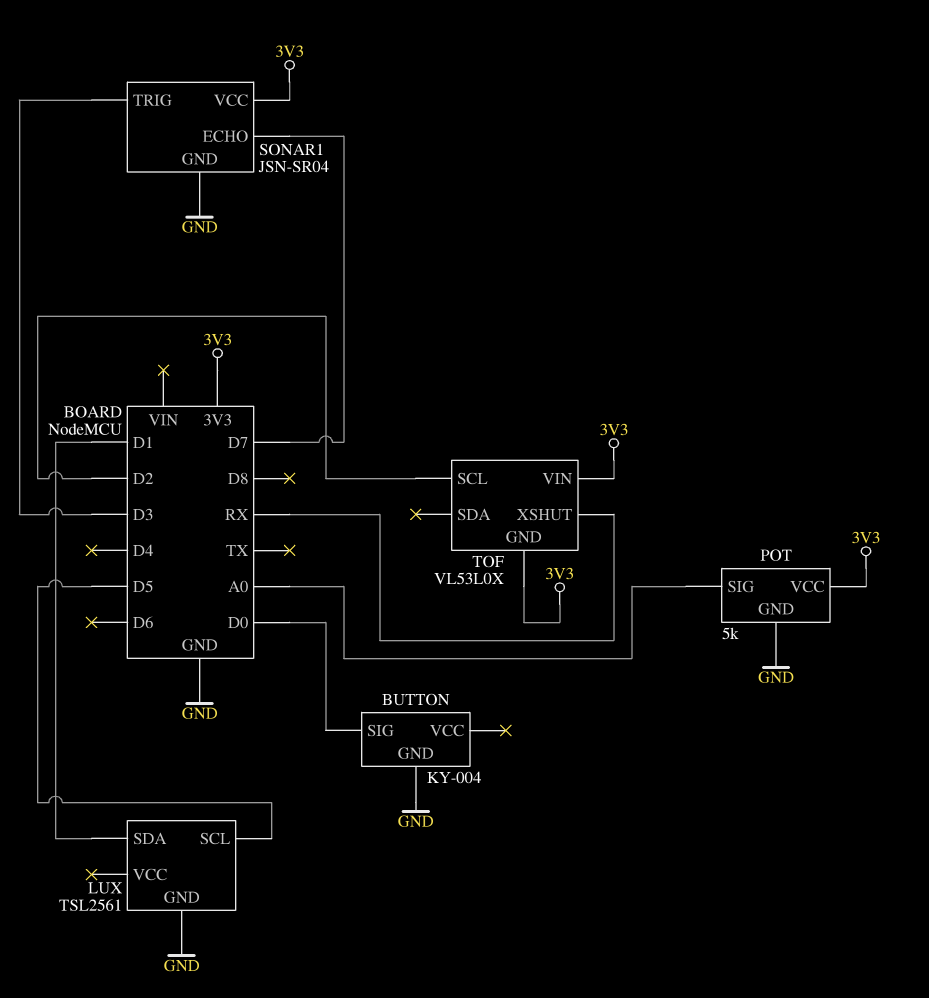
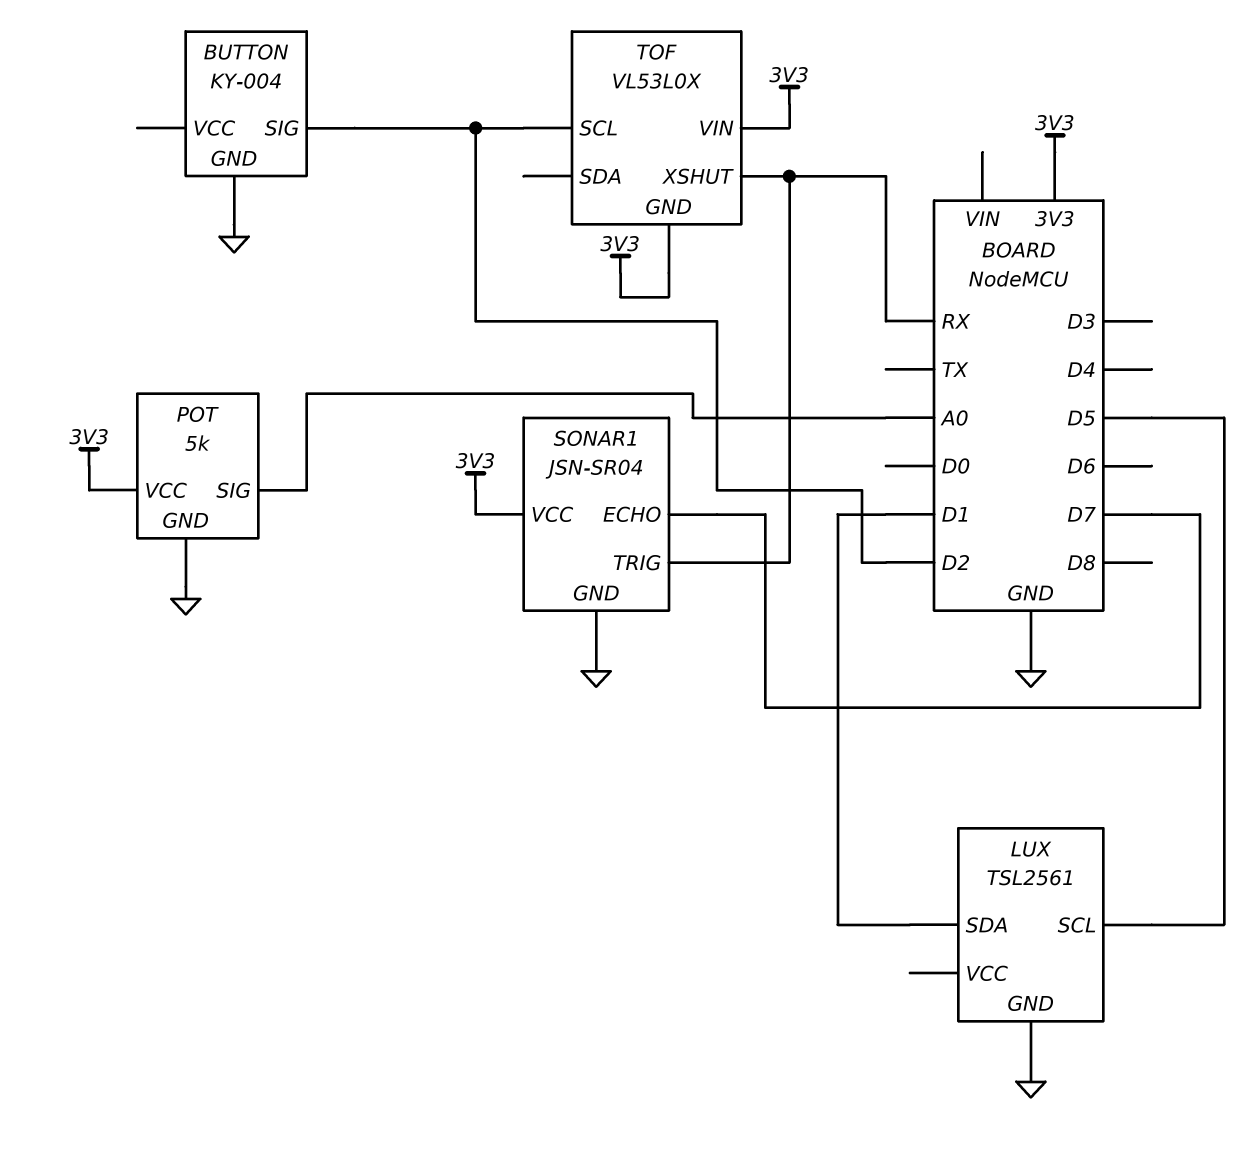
BUTTON pin SIG: D0 -> D2
SONAR1 pin TRIG: D3 -> RX

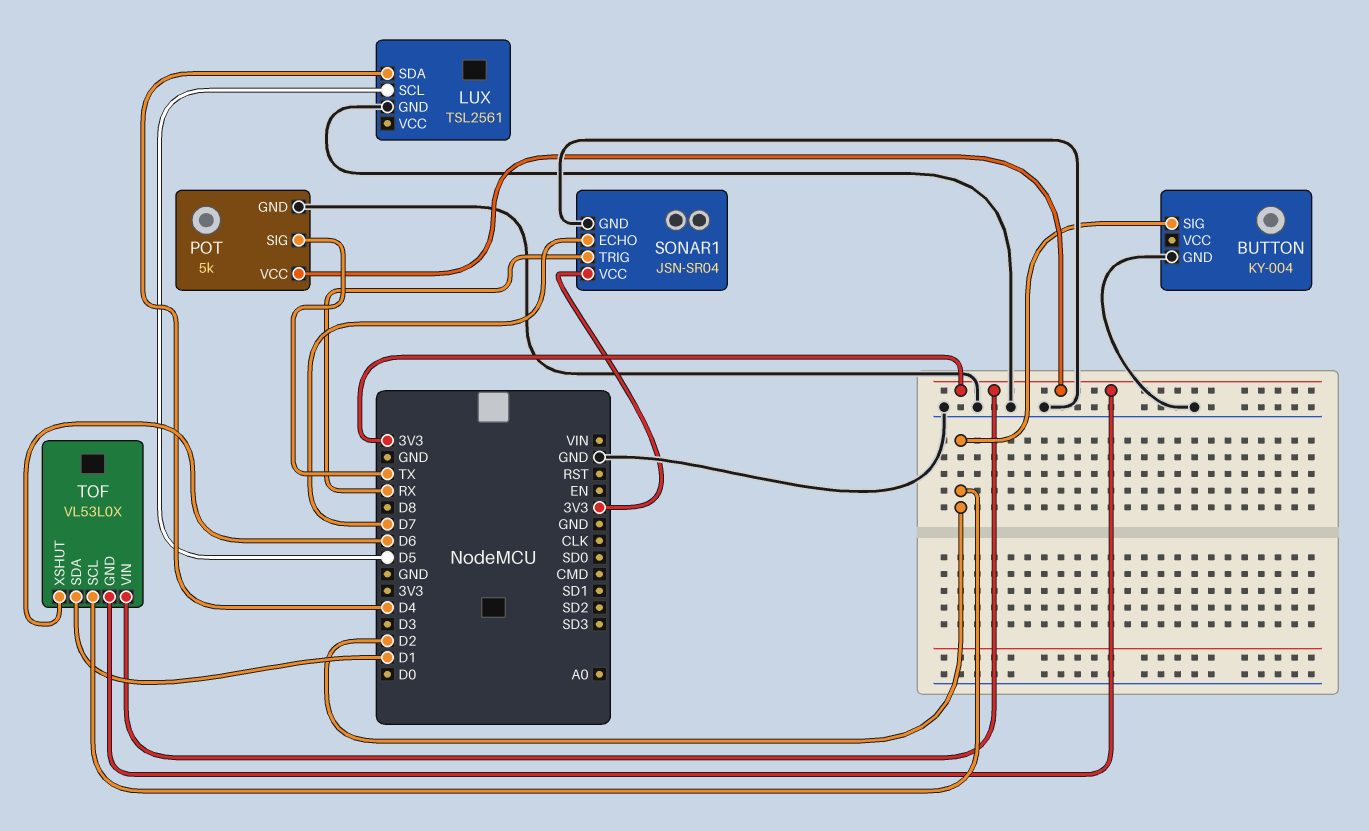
LUX pin SDA: D1 -> D4
POT pin SIG: A0 -> TX
TOF pin SDA: none -> D1
TOF pin XSHUT: RX -> D6

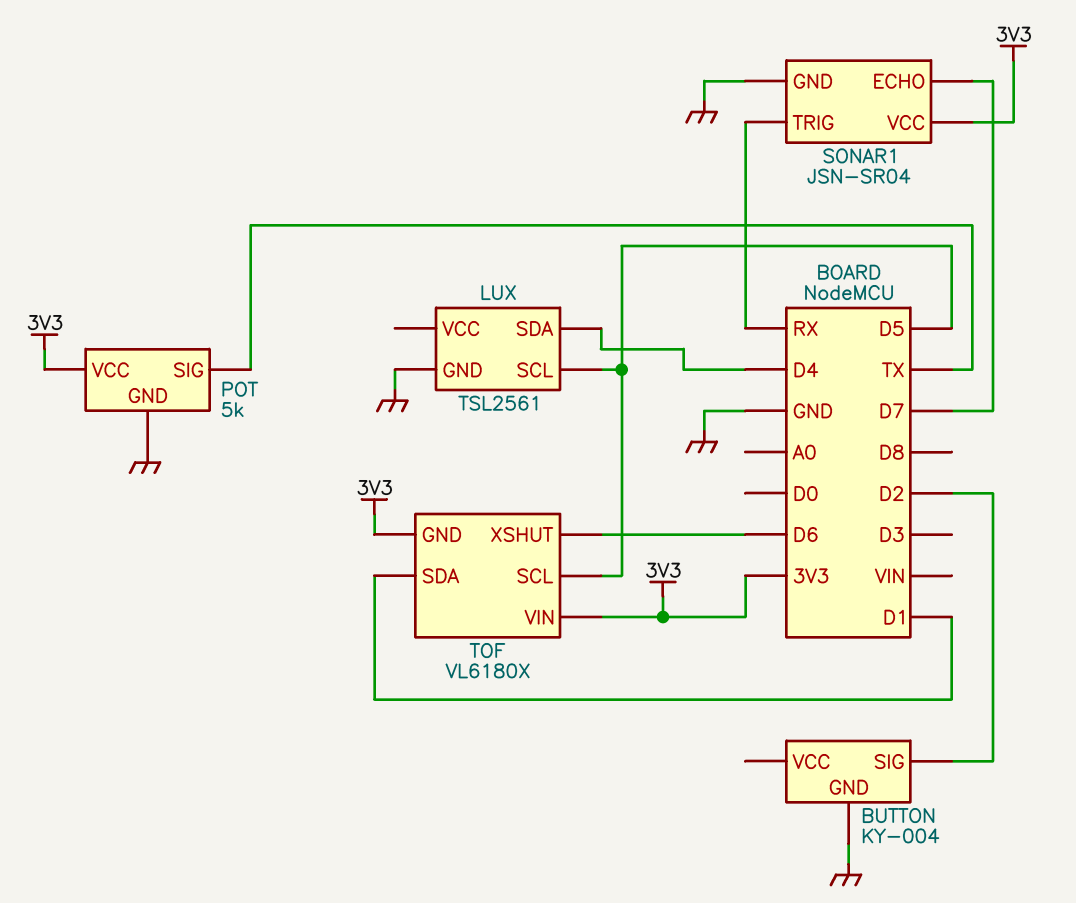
TOF: VL53L0X -> VL6180X
TOF pin SCL: D2 -> D5

